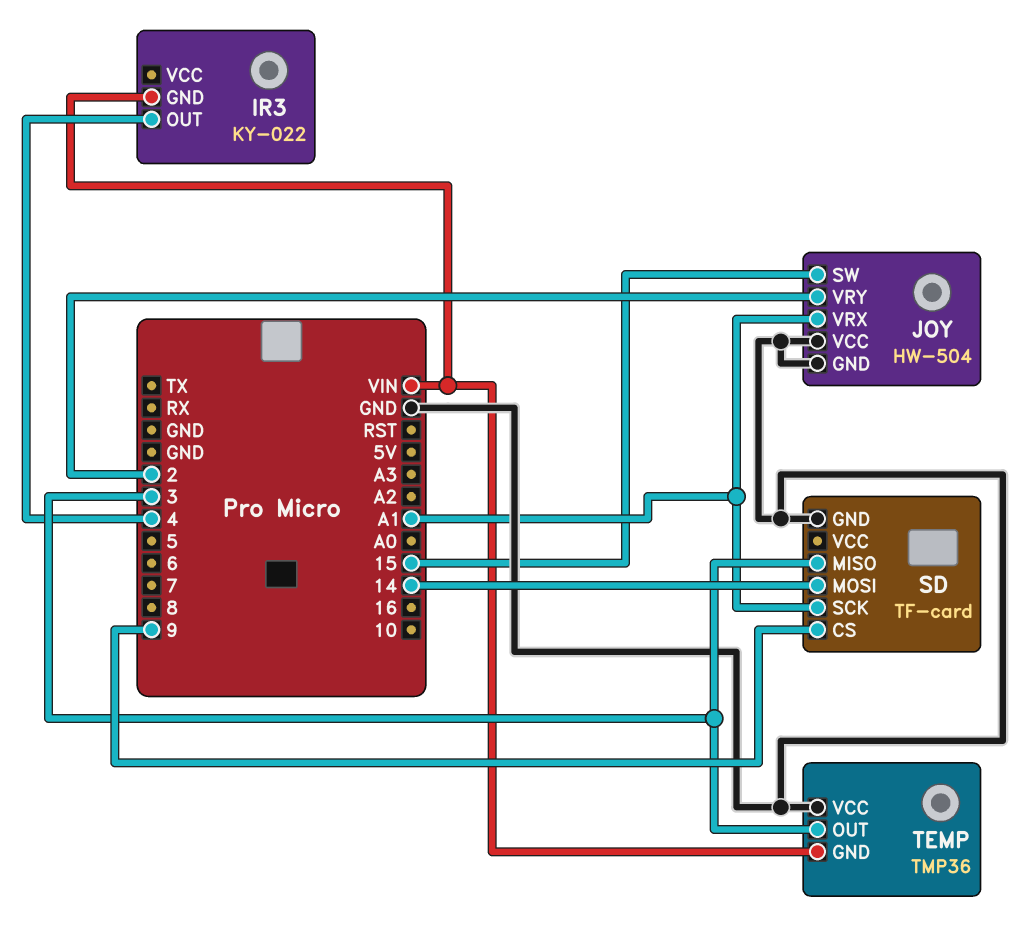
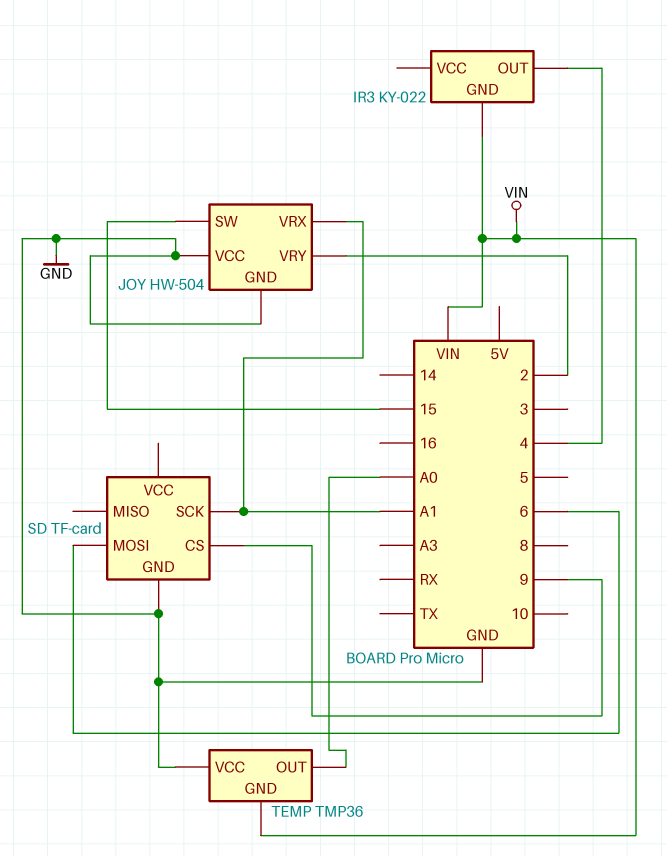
SD pin MISO: 3 -> none
SD pin MOSI: 14 -> 6
TEMP pin OUT: 3 -> A0

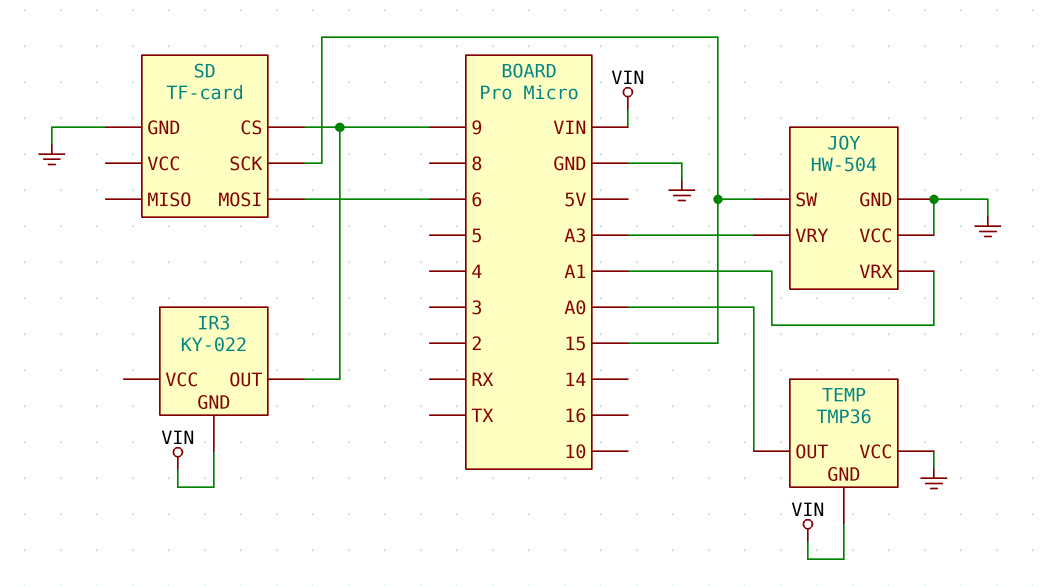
IR3 pin OUT: 4 -> 9
JOY pin VRY: 2 -> A3
SD pin SCK: A1 -> 15

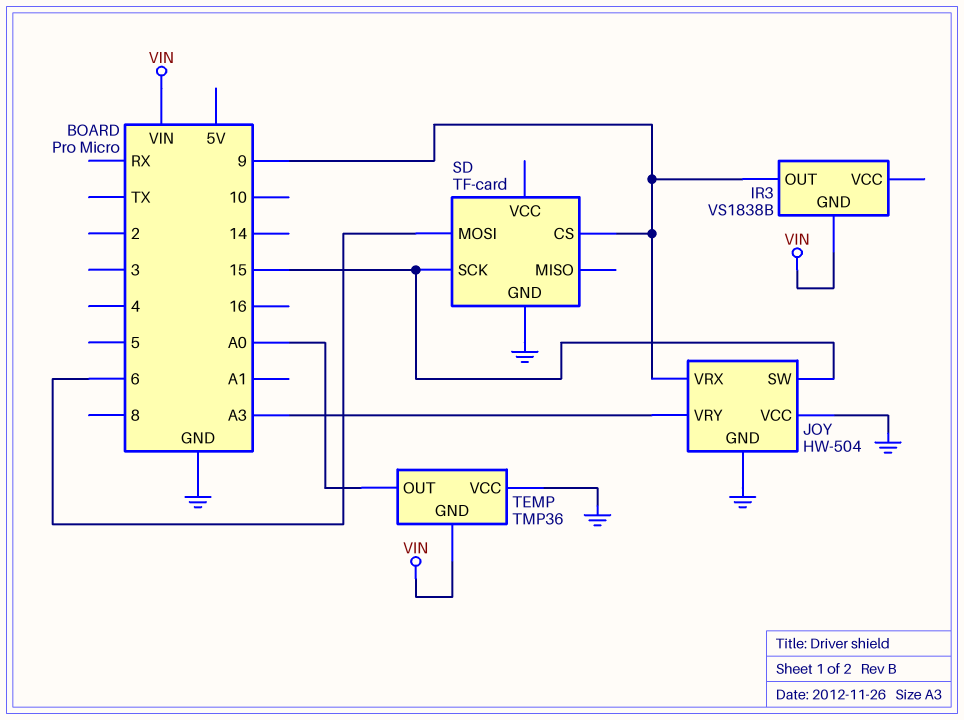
IR3: KY-022 -> VS1838B
JOY pin VRX: A1 -> 9

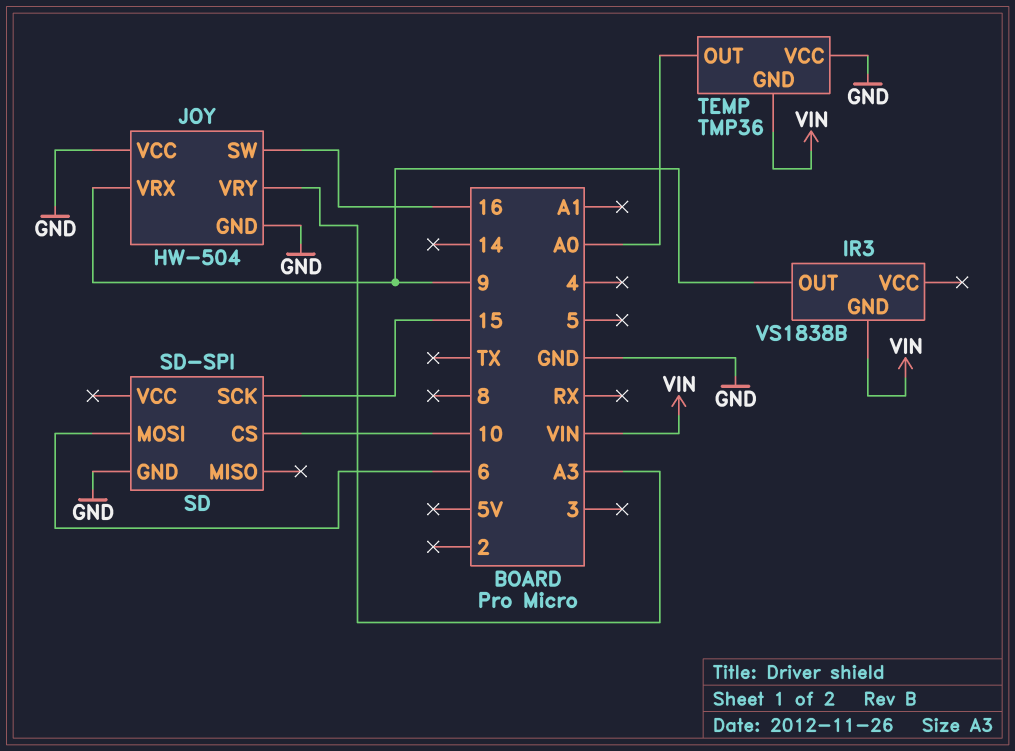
JOY pin SW: 15 -> 16
SD: TF-card -> SD-SPI
SD pin CS: 9 -> 10

